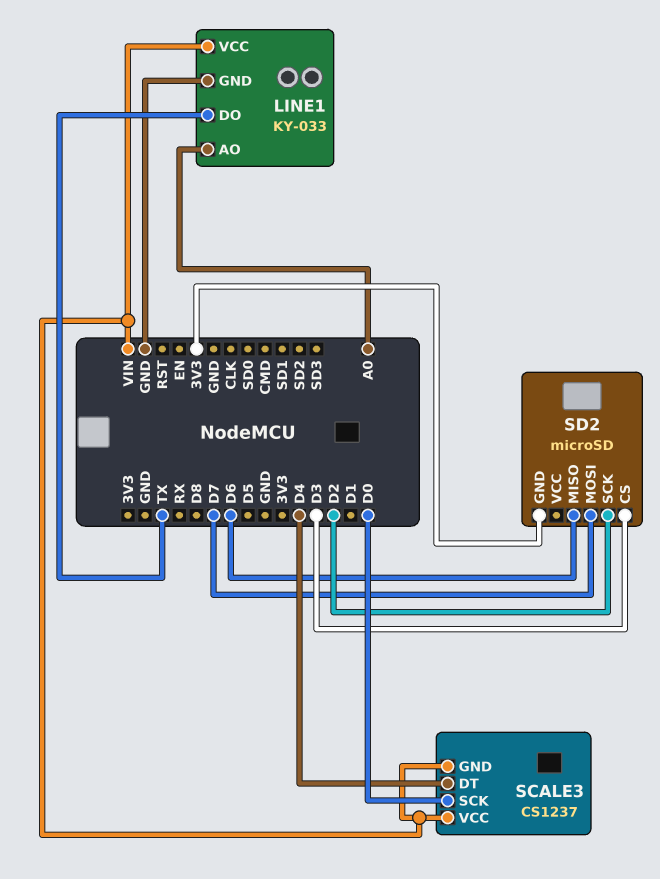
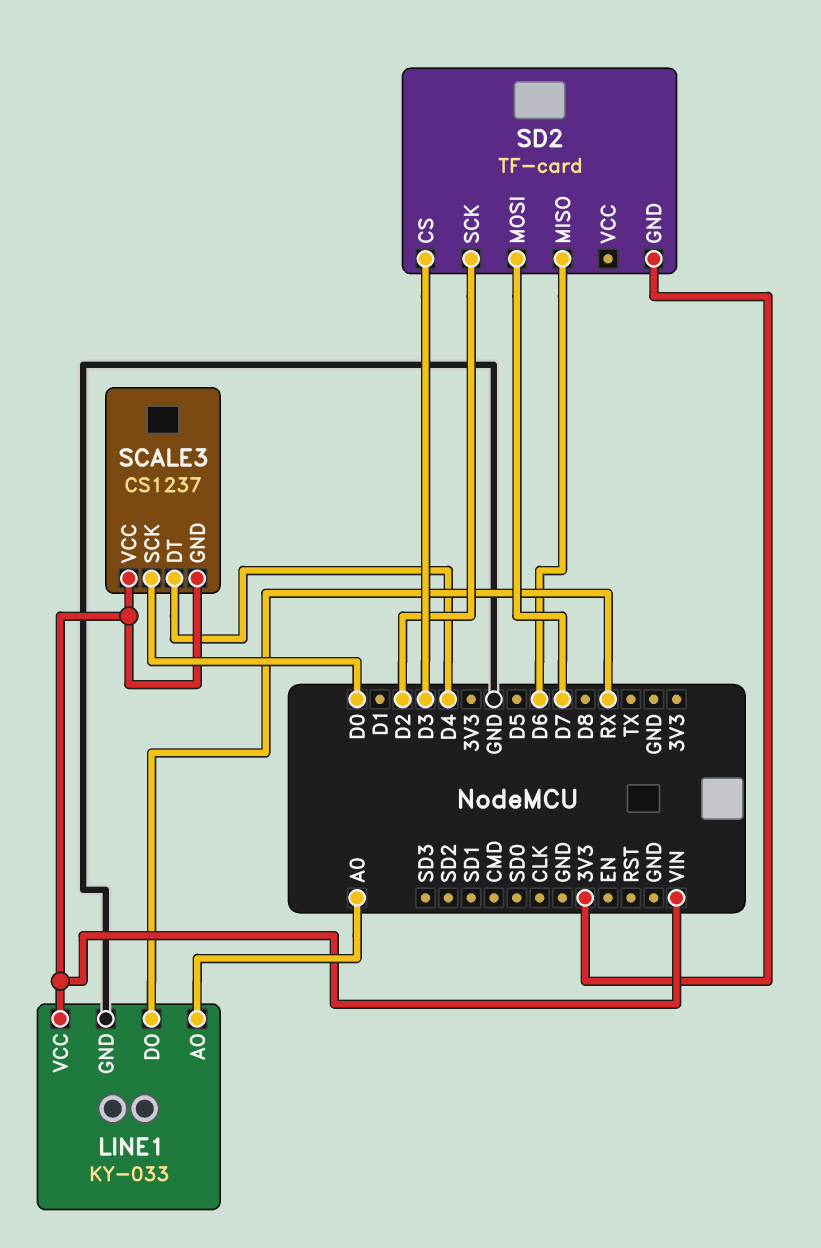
LINE1 pin DO: TX -> RX
SD2: microSD -> TF-card

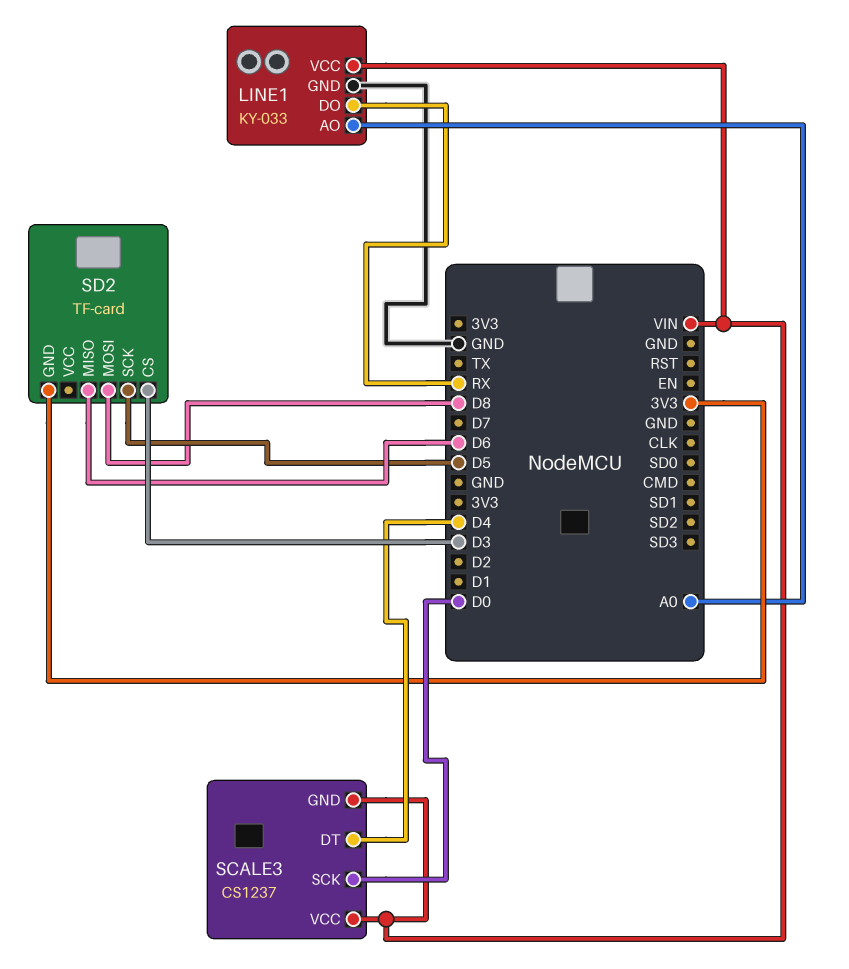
SD2 pin MOSI: D7 -> D8
SD2 pin SCK: D2 -> D5

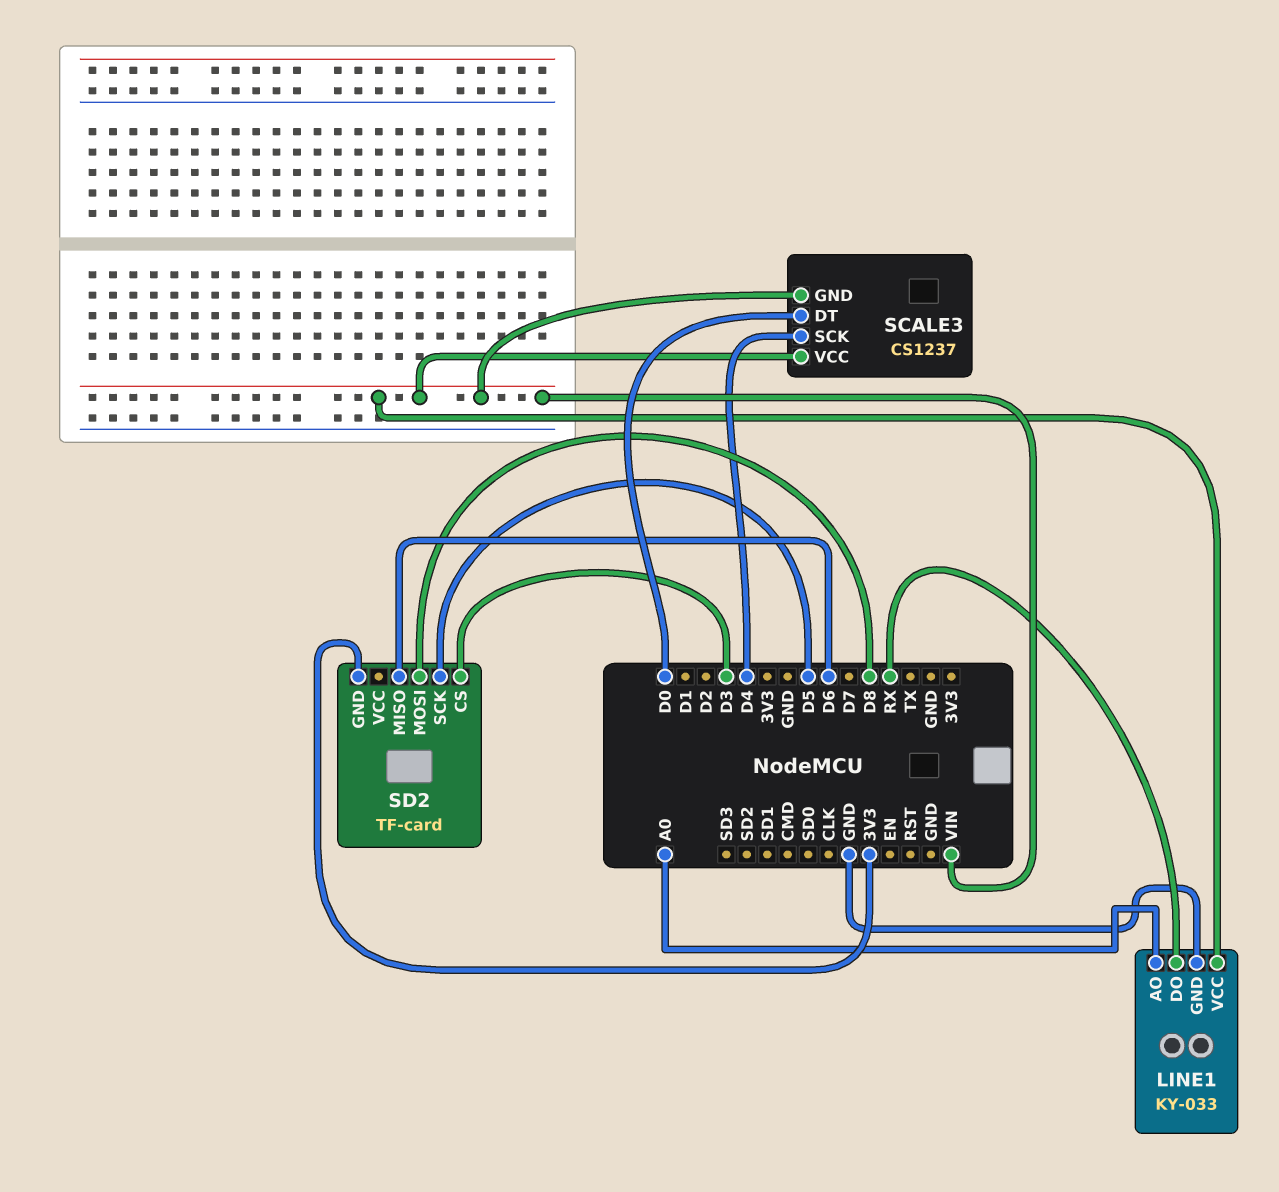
SCALE3 pin DT: D4 -> D0
SCALE3 pin SCK: D0 -> D4

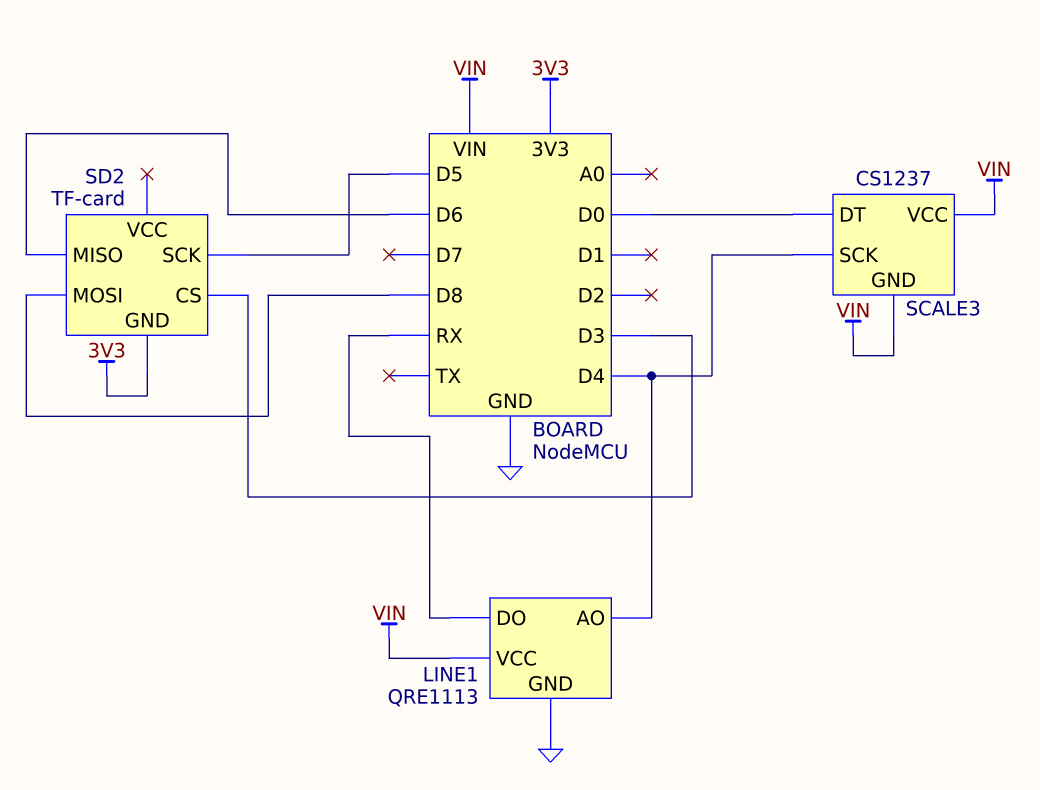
LINE1: KY-033 -> QRE1113
LINE1 pin AO: A0 -> D4

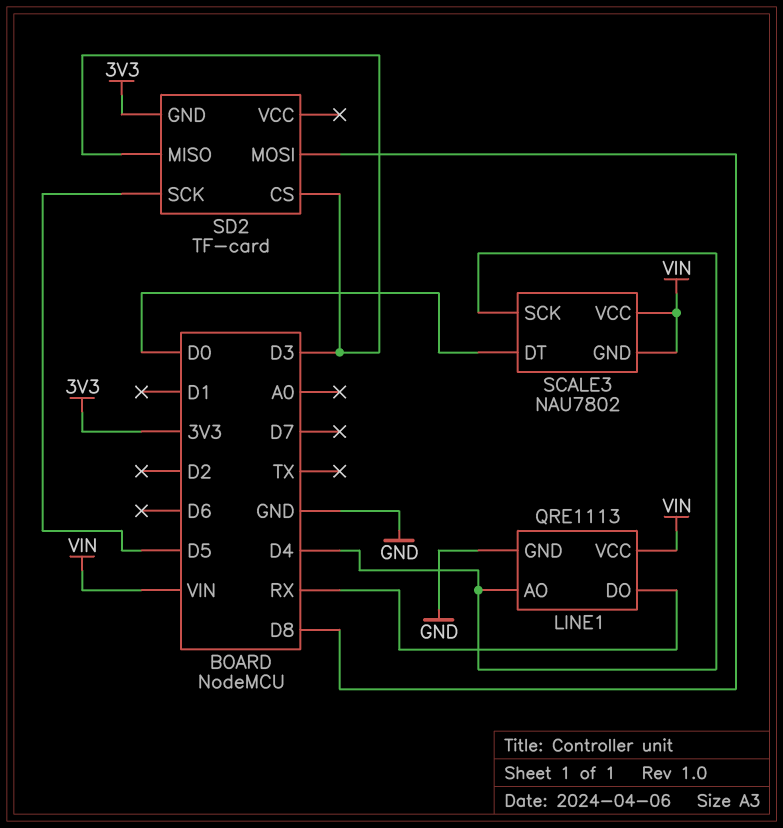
SCALE3: CS1237 -> NAU7802
SD2 pin MISO: D6 -> D3

